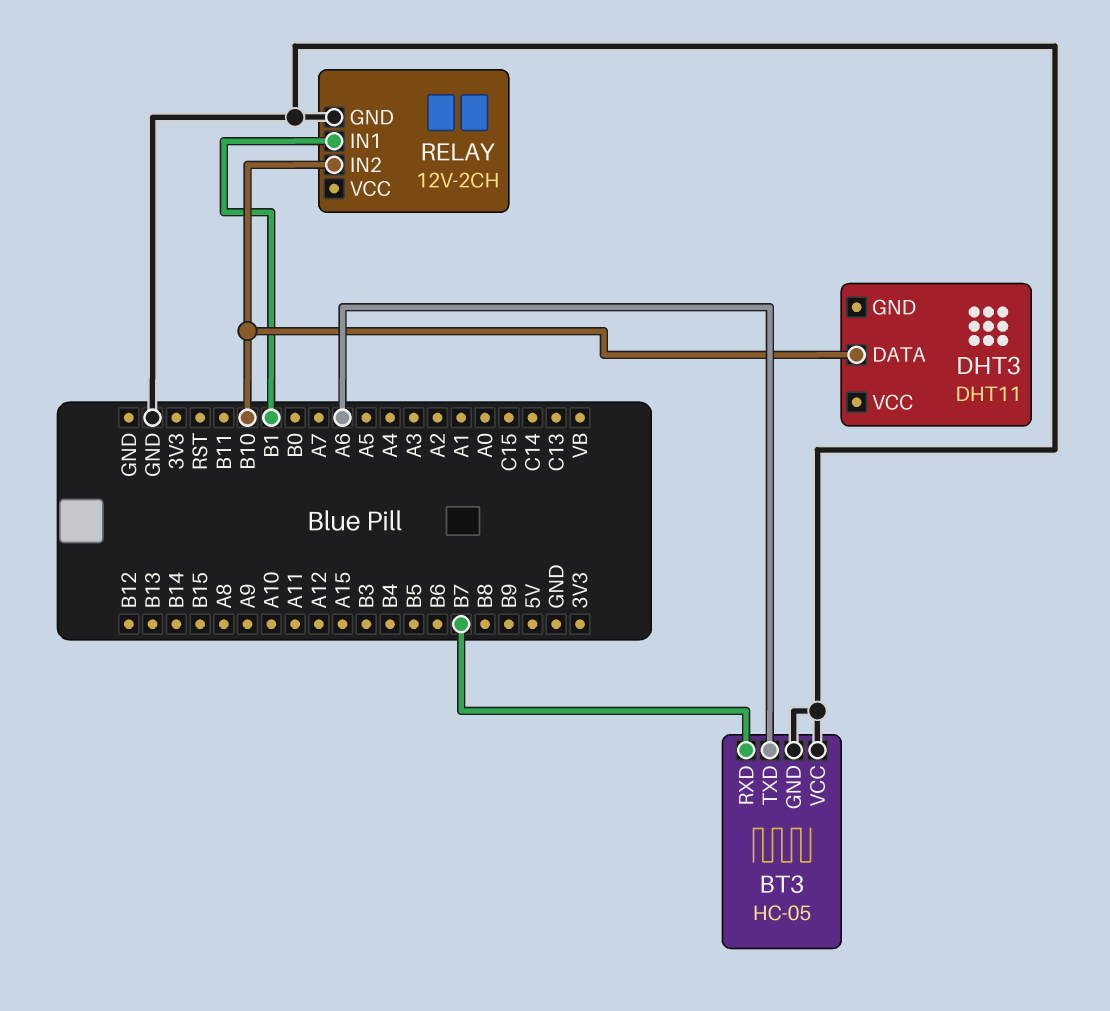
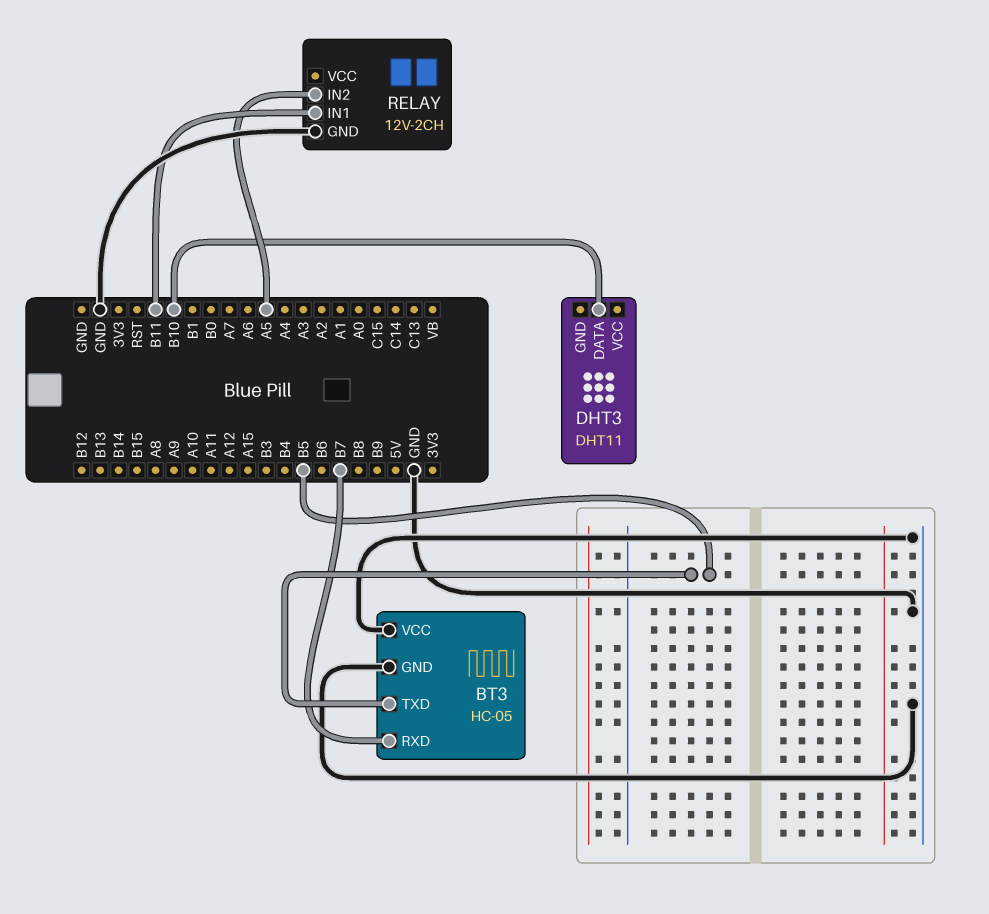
BT3 pin TXD: A6 -> B5
RELAY pin IN1: B1 -> B11
RELAY pin IN2: B10 -> A5

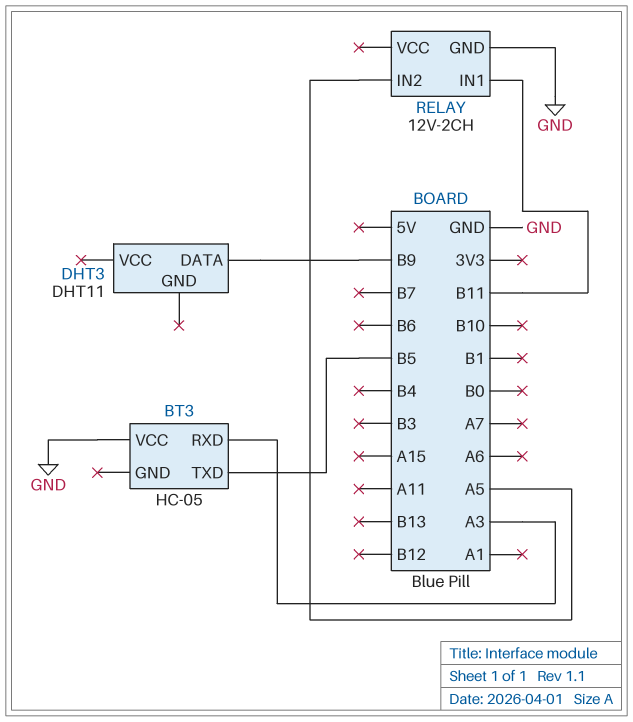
BT3 pin GND: GND -> none
BT3 pin RXD: B7 -> A3
DHT3 pin DATA: B10 -> B9

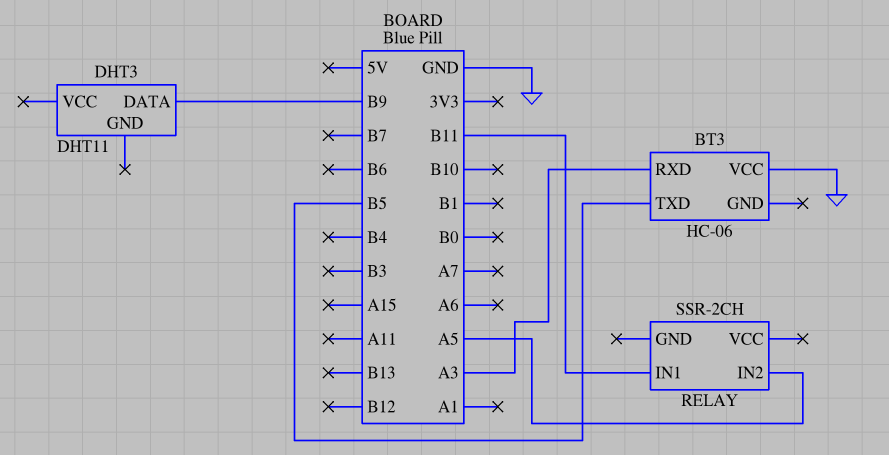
BT3: HC-05 -> HC-06
RELAY: 12V-2CH -> SSR-2CH
RELAY pin GND: GND -> none

